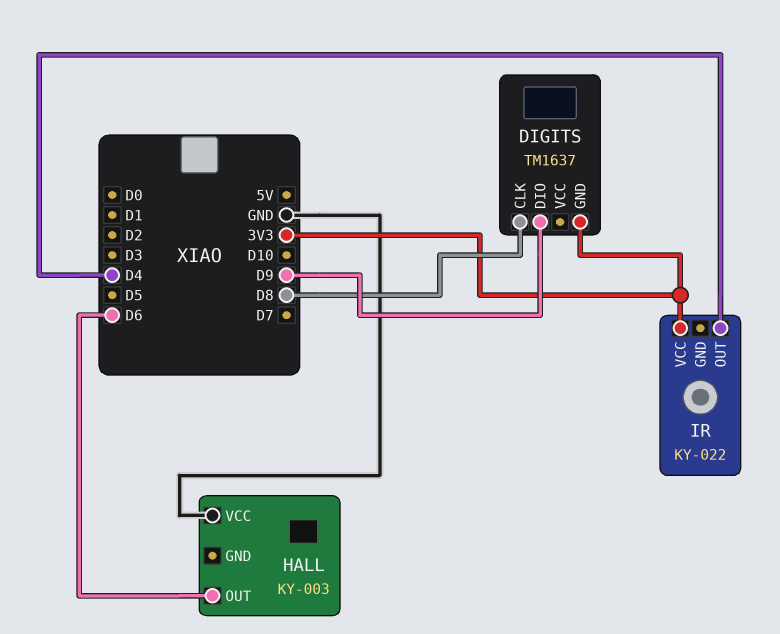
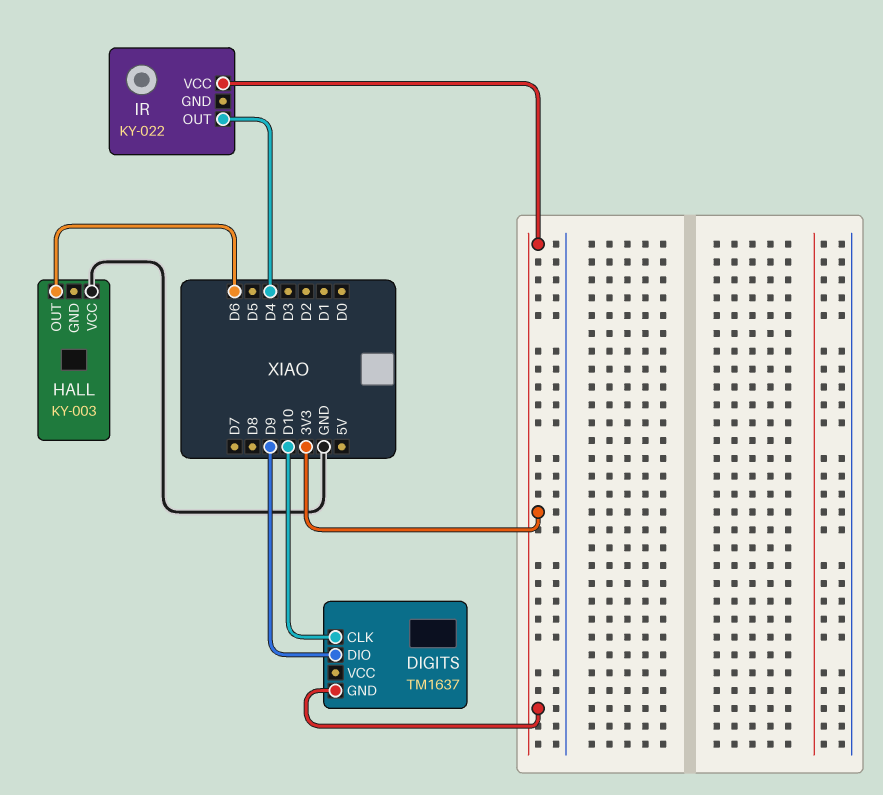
DIGITS pin CLK: D8 -> D10

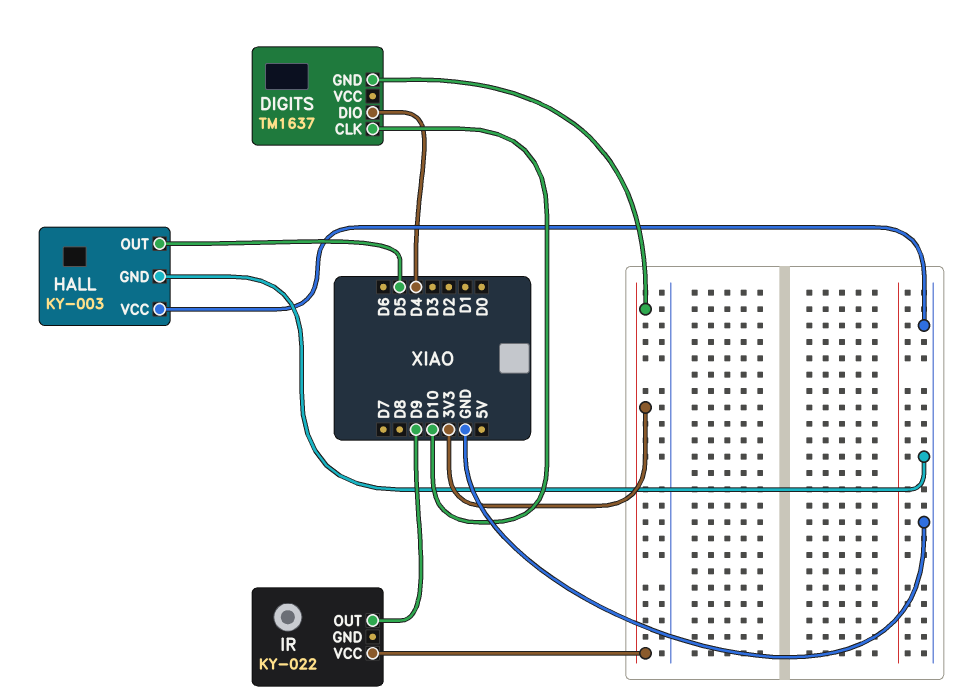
DIGITS pin DIO: D9 -> D4
HALL pin GND: none -> GND
HALL pin OUT: D6 -> D5
IR pin OUT: D4 -> D9

